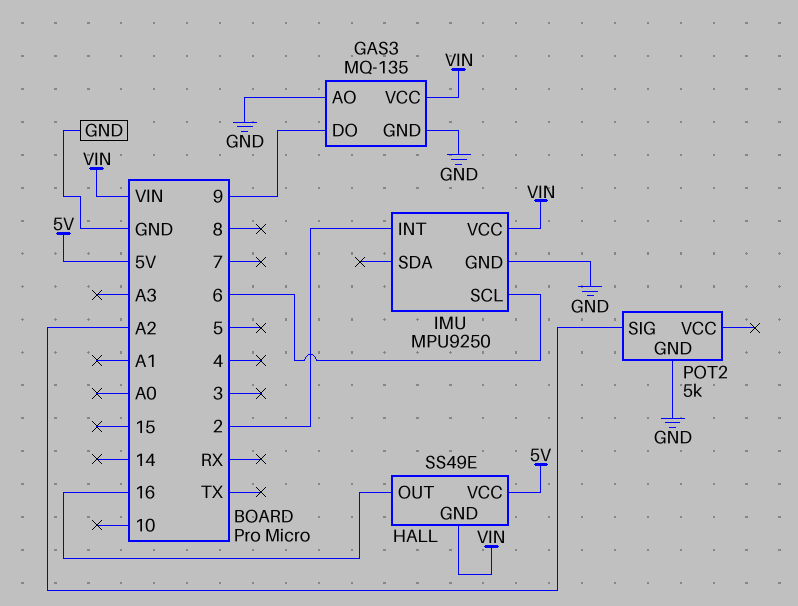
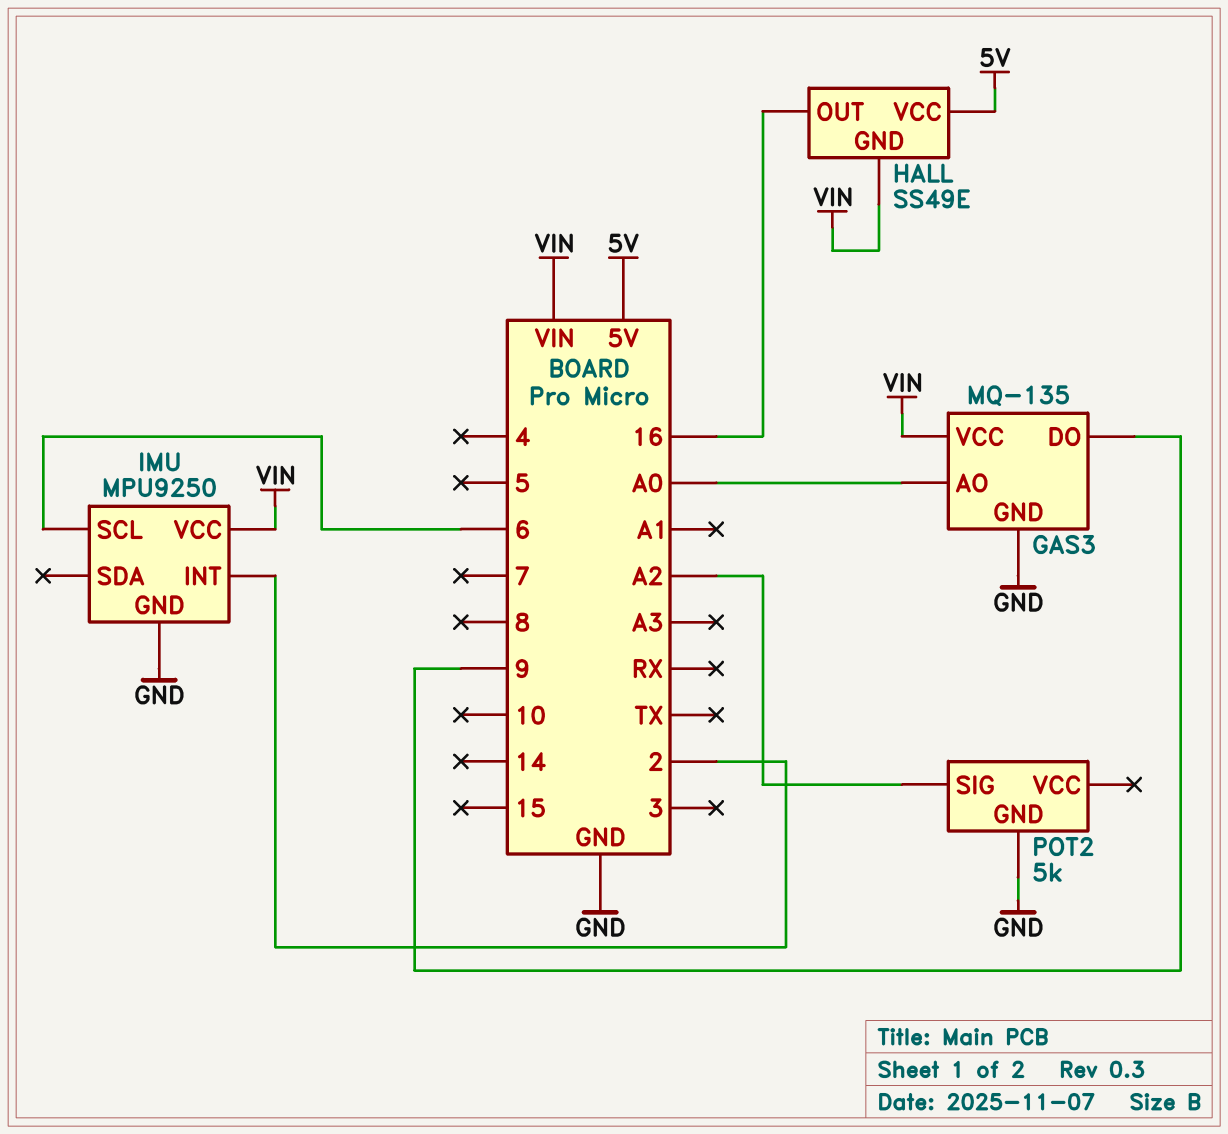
GAS3 pin AO: GND -> A0

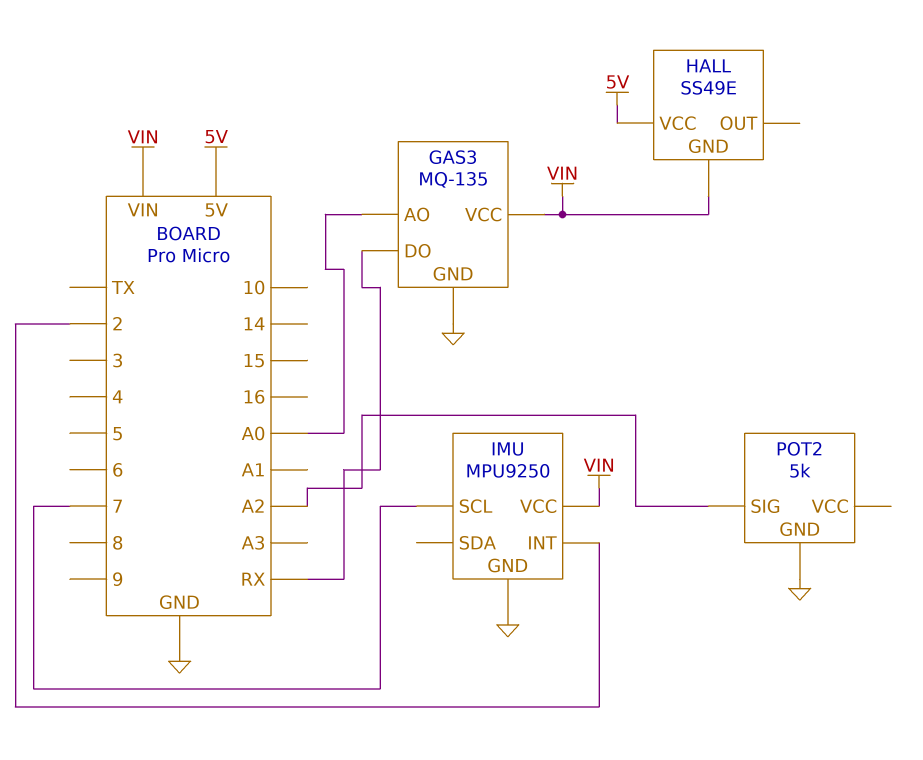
GAS3 pin DO: 9 -> RX
HALL pin OUT: 16 -> none
IMU pin SCL: 6 -> 7

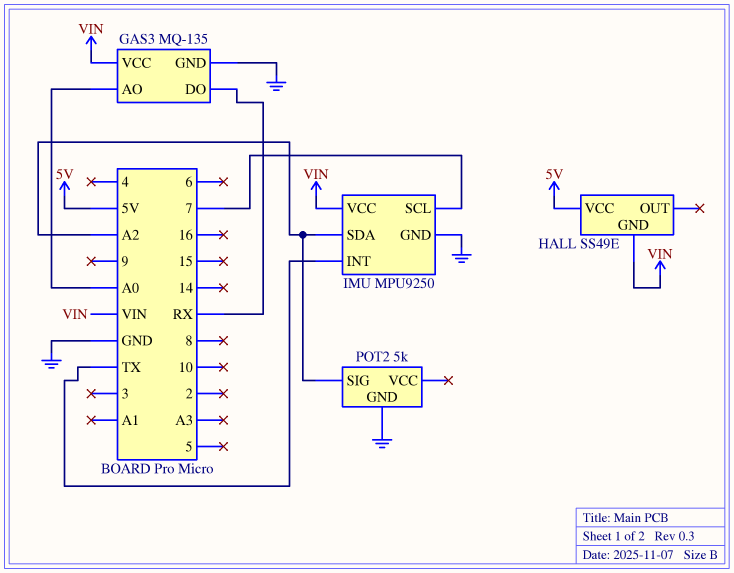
IMU pin INT: 2 -> TX
IMU pin SDA: none -> A2

